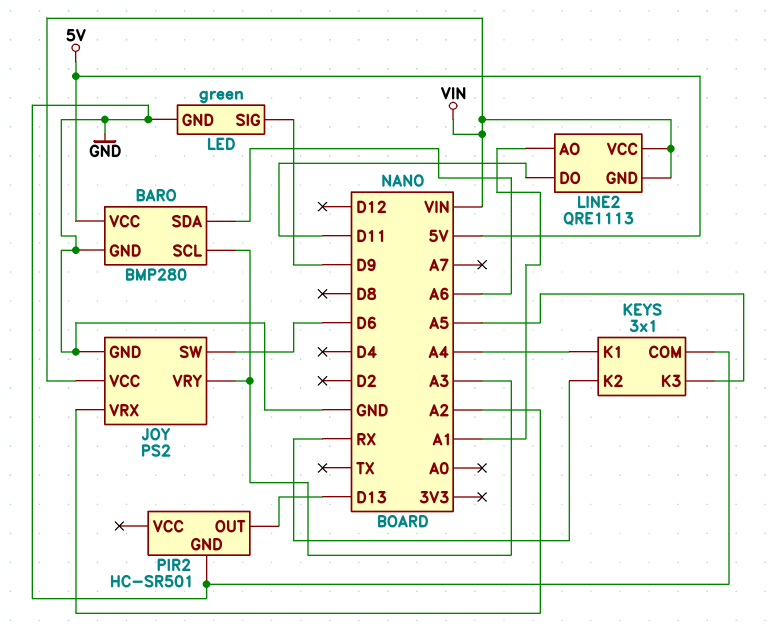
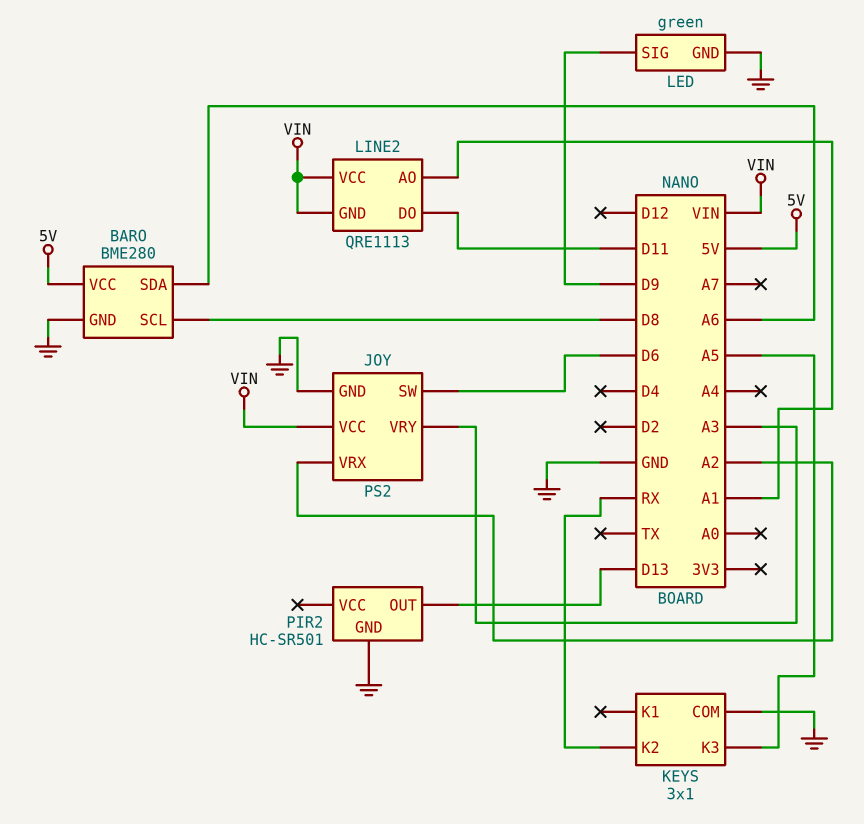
BARO: BMP280 -> BME280
BARO pin SCL: A3 -> D8
KEYS pin K1: A4 -> none

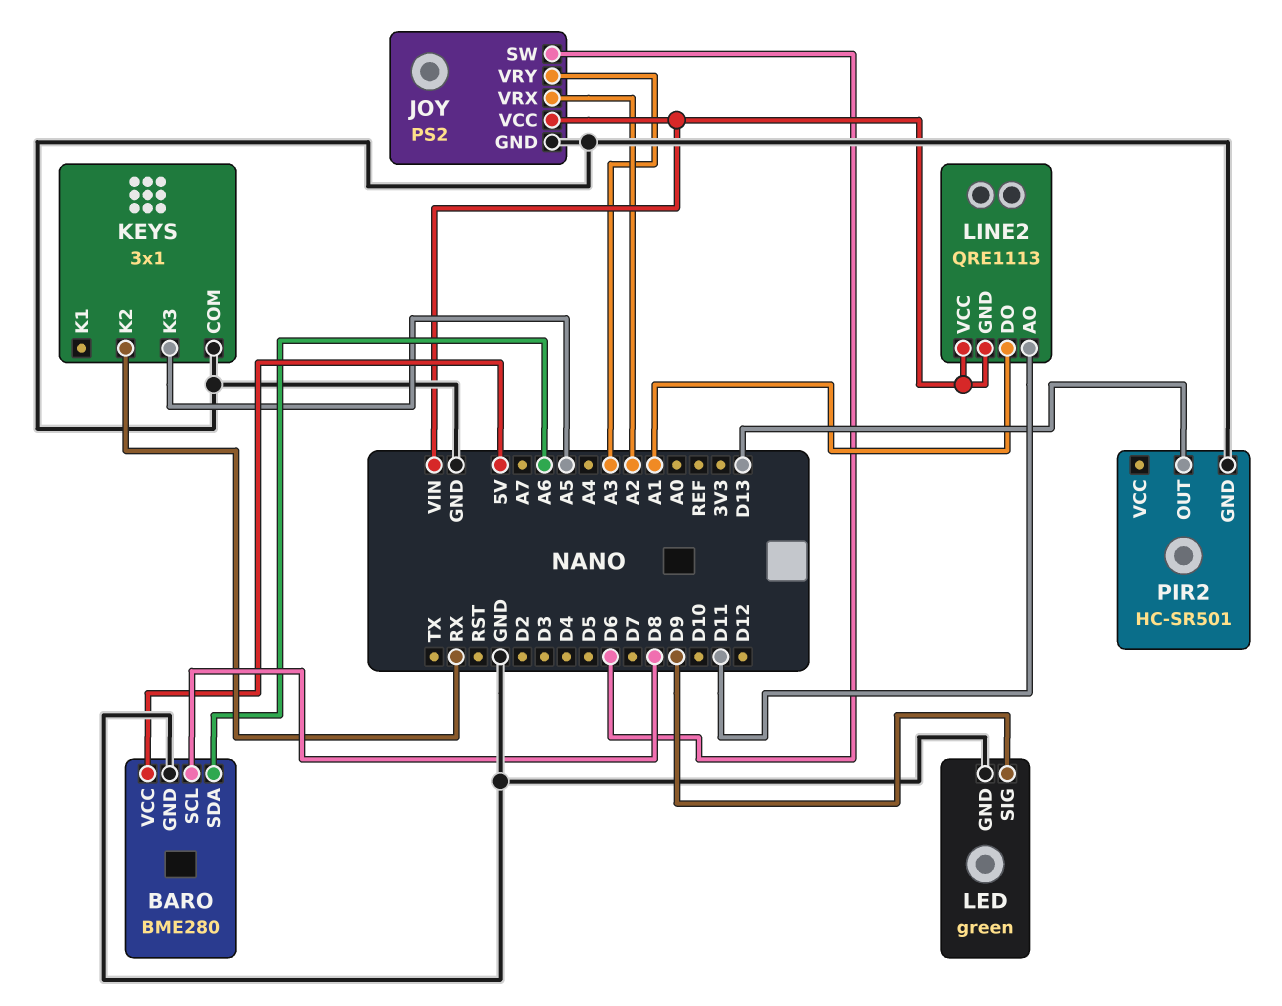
LINE2 pin AO: A1 -> D11
LINE2 pin DO: D11 -> A1

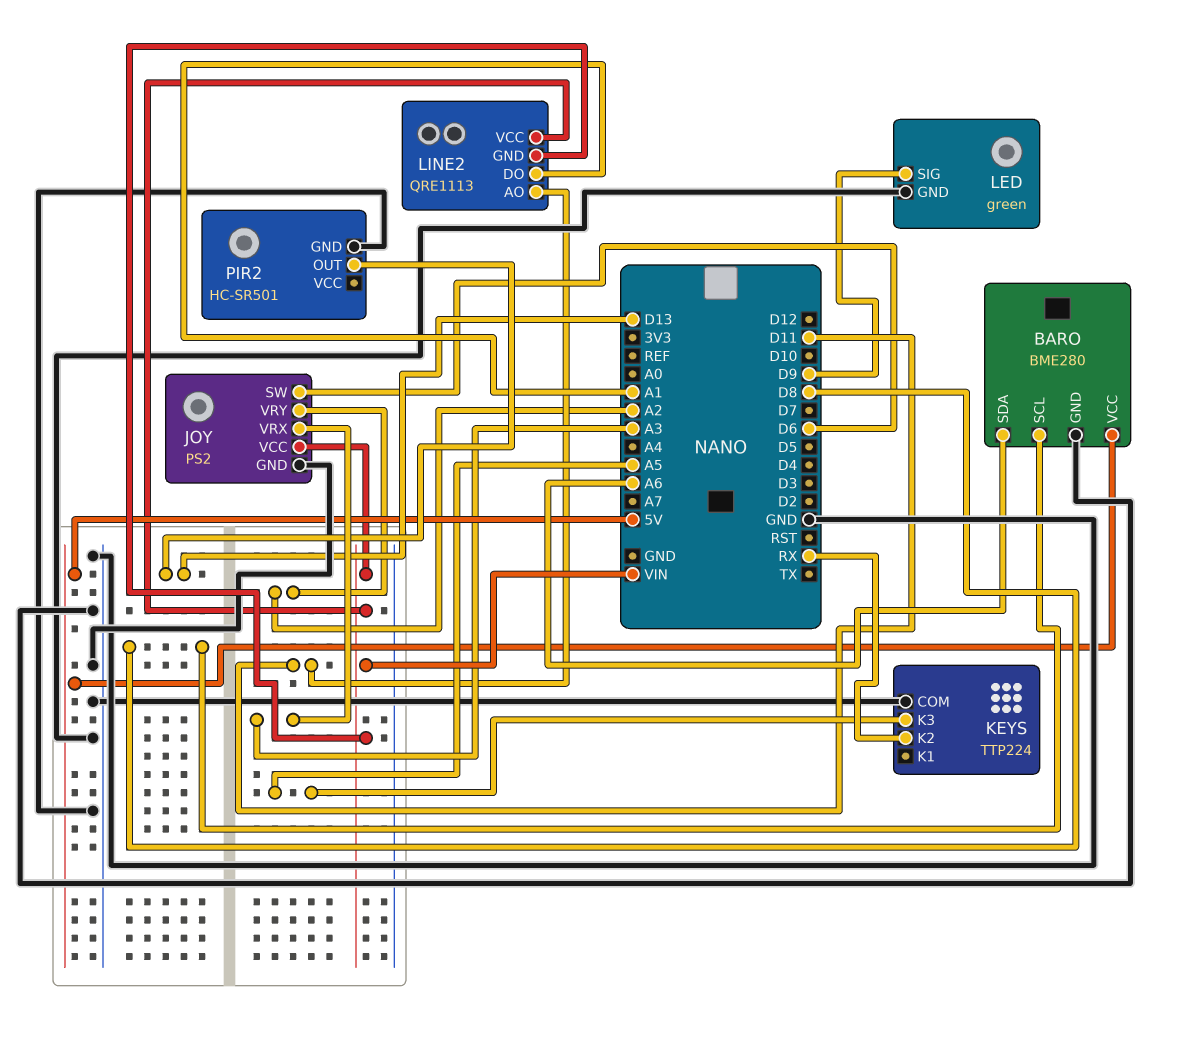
JOY pin VRX: A2 -> A3
JOY pin VRY: A3 -> A2
KEYS: 3x1 -> TTP224

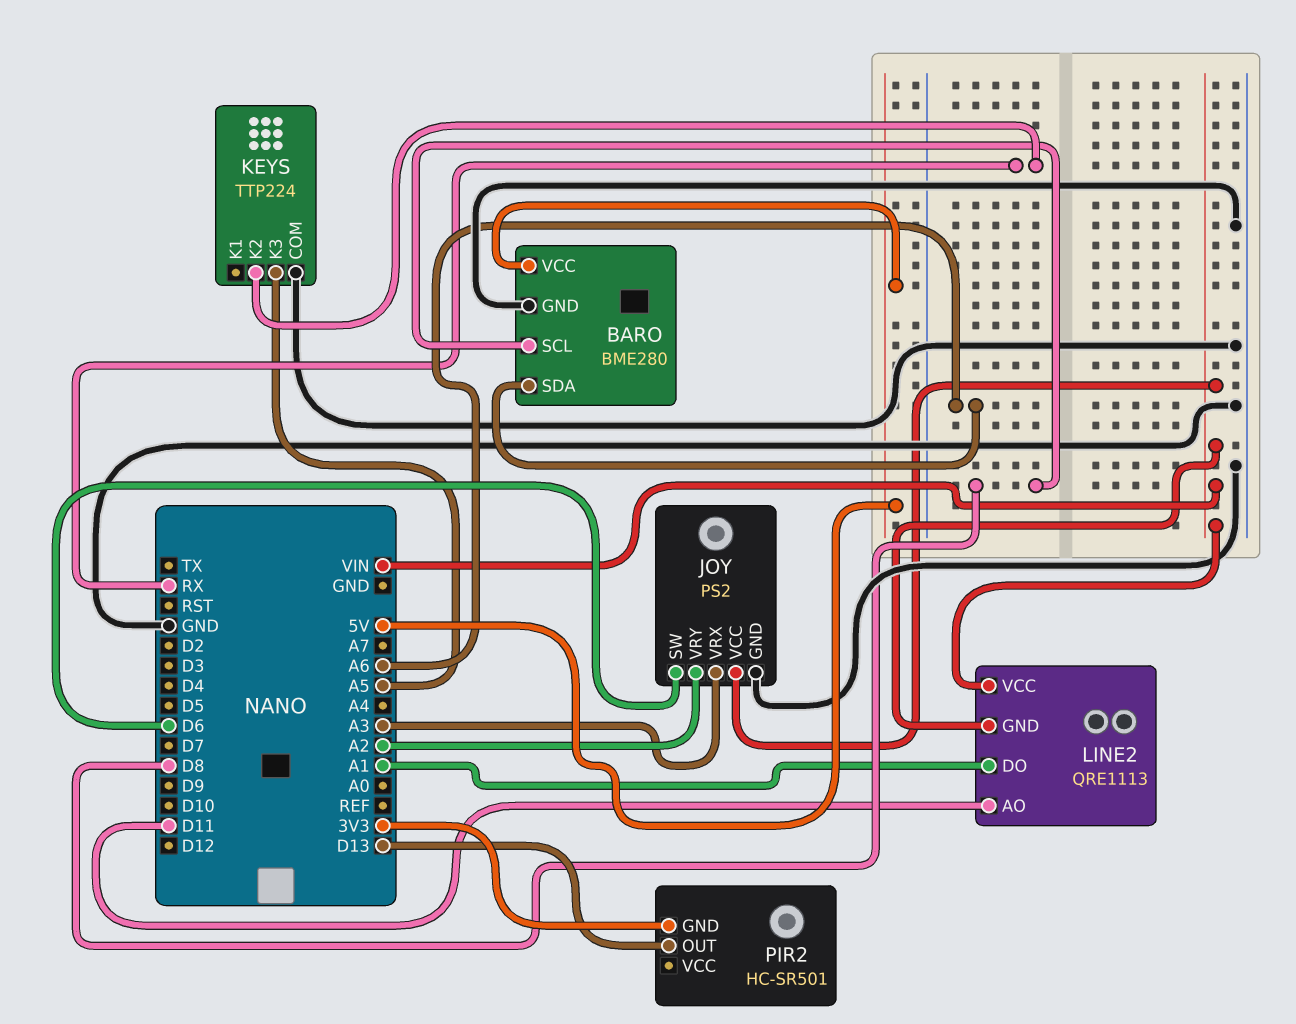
LED: green -> none
LED pin GND: GND -> none
LED pin SIG: D9 -> none
PIR2 pin GND: GND -> 3V3

